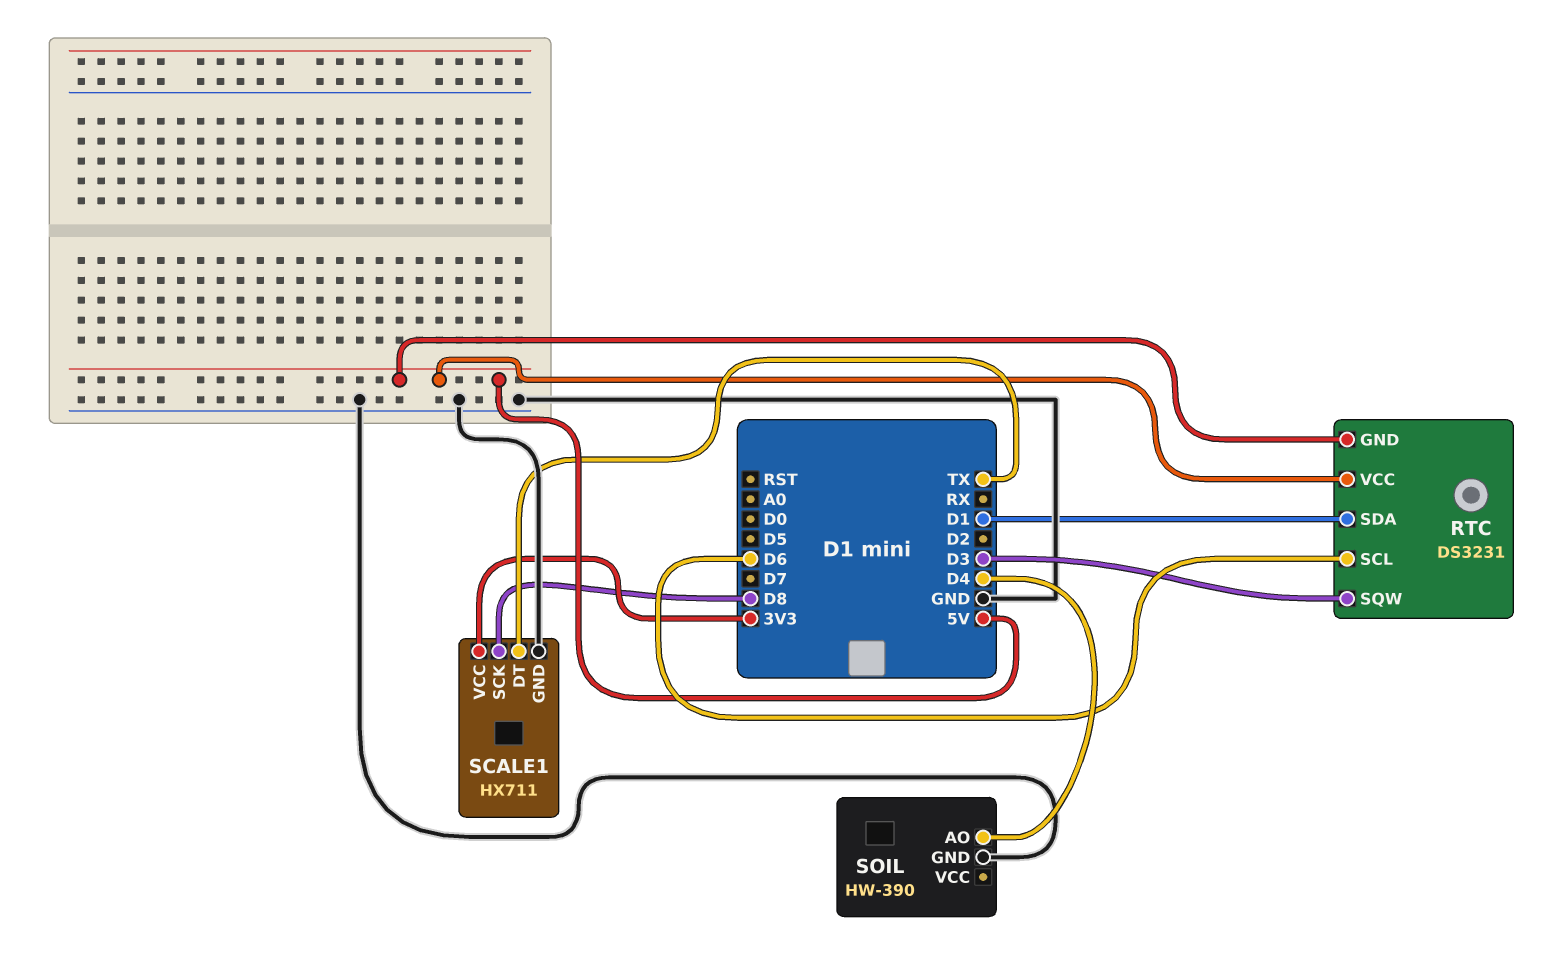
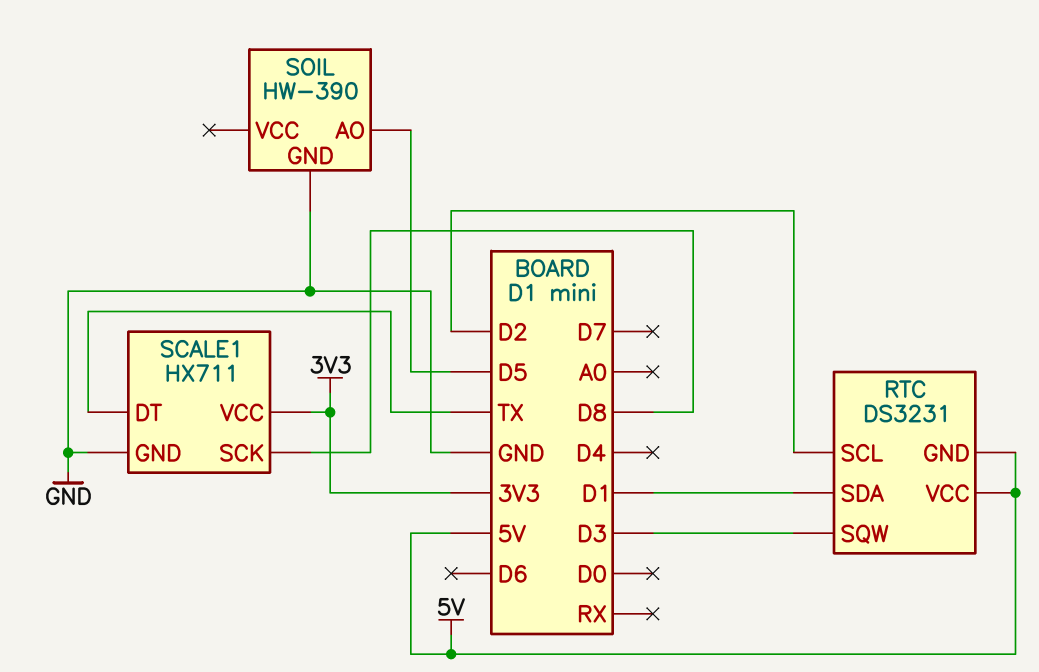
RTC pin SCL: D6 -> D2
SOIL pin AO: D4 -> D5

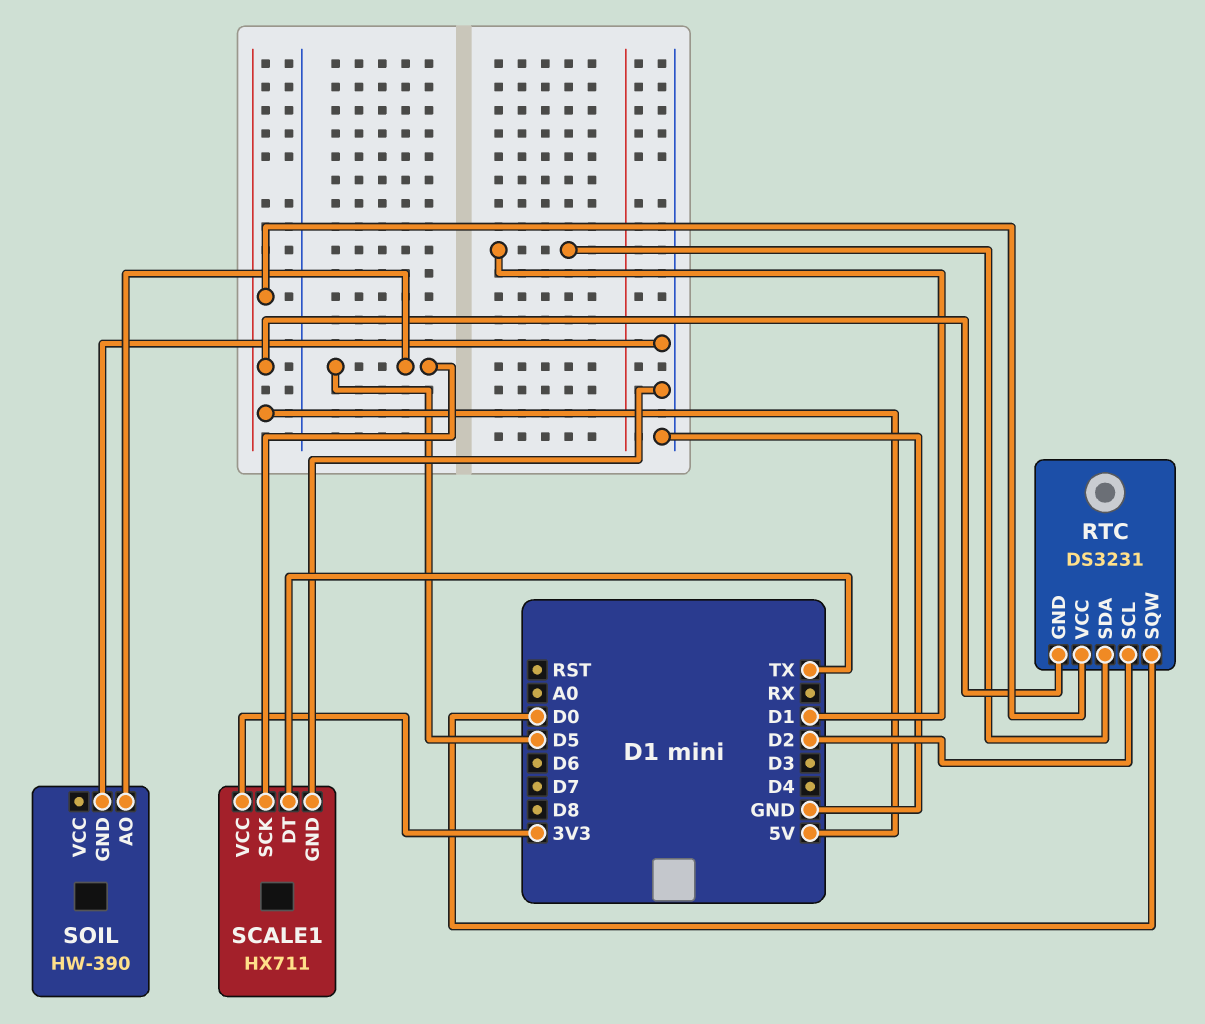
RTC pin SQW: D3 -> D0
SCALE1 pin SCK: D8 -> D5

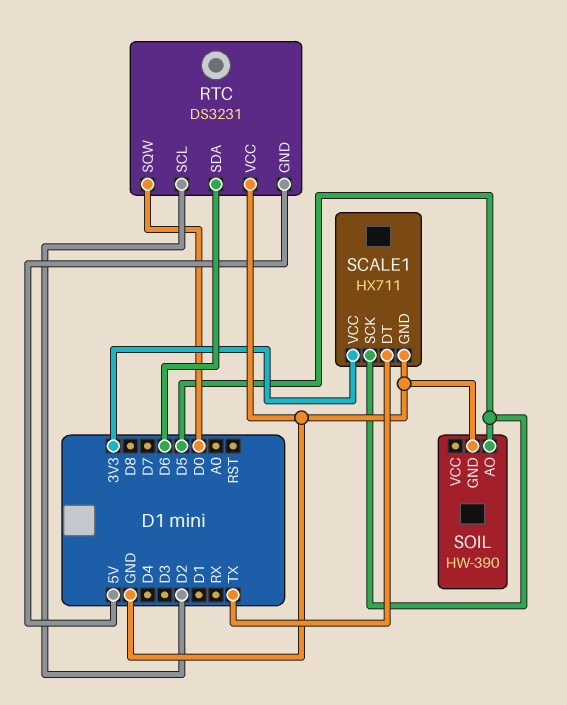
RTC pin SDA: D1 -> D6
RTC pin VCC: 5V -> GND

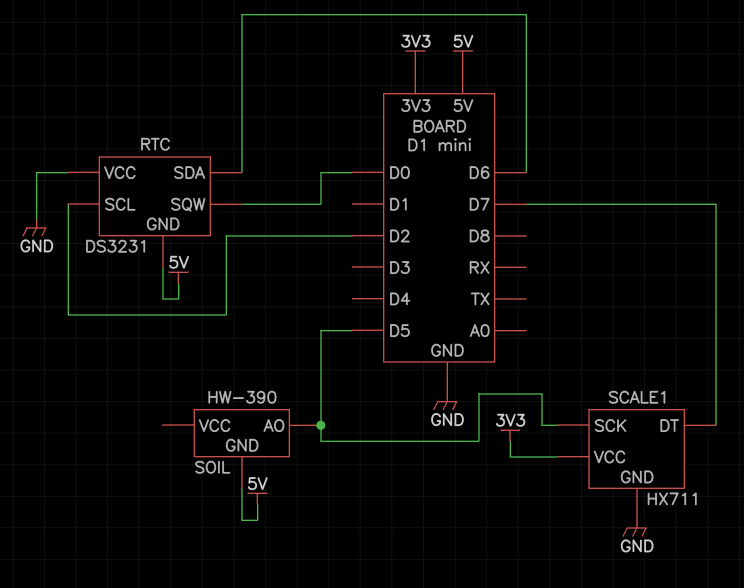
SCALE1 pin DT: TX -> D7
SOIL pin GND: GND -> 5V

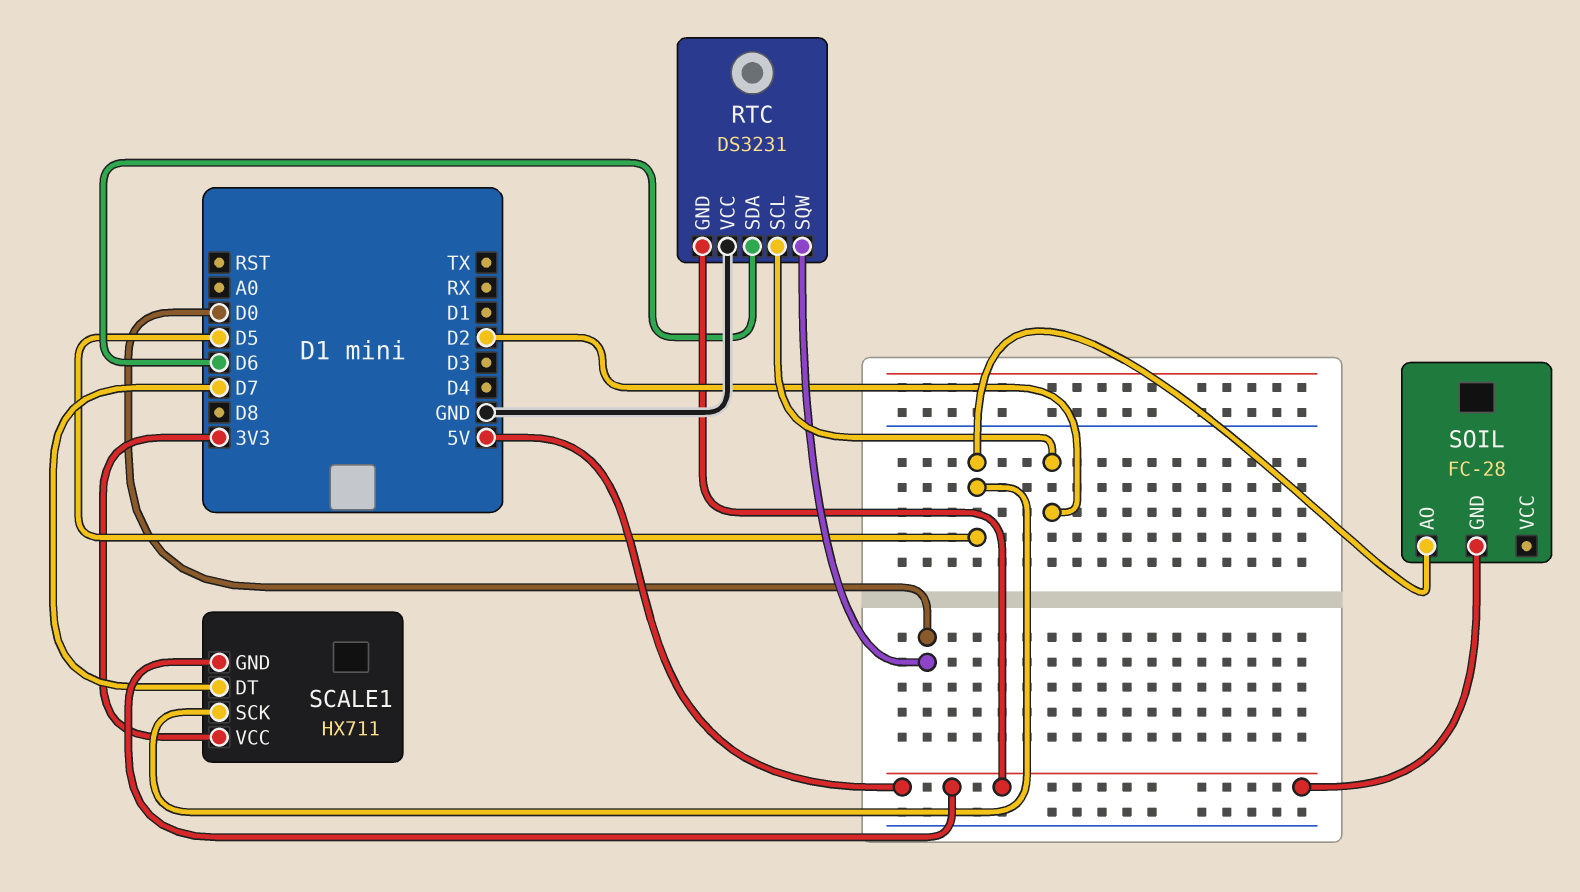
SCALE1 pin GND: GND -> 5V
SOIL: HW-390 -> FC-28

